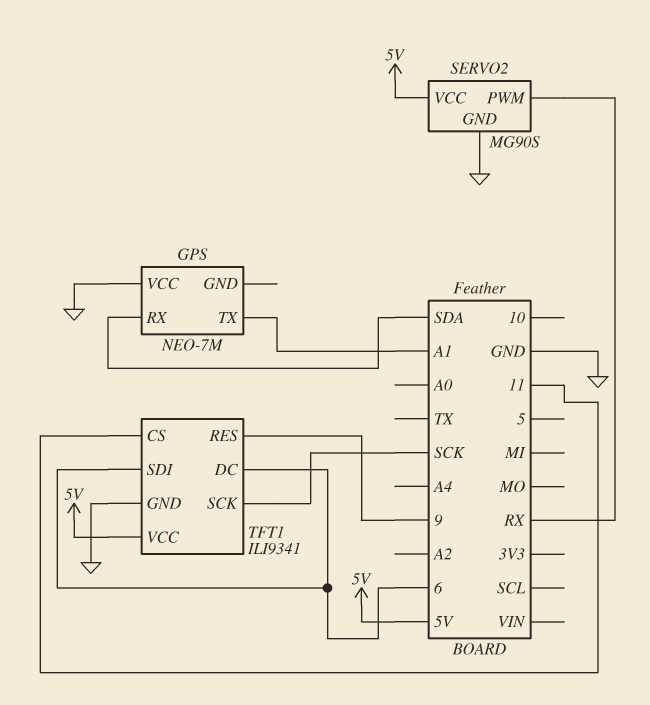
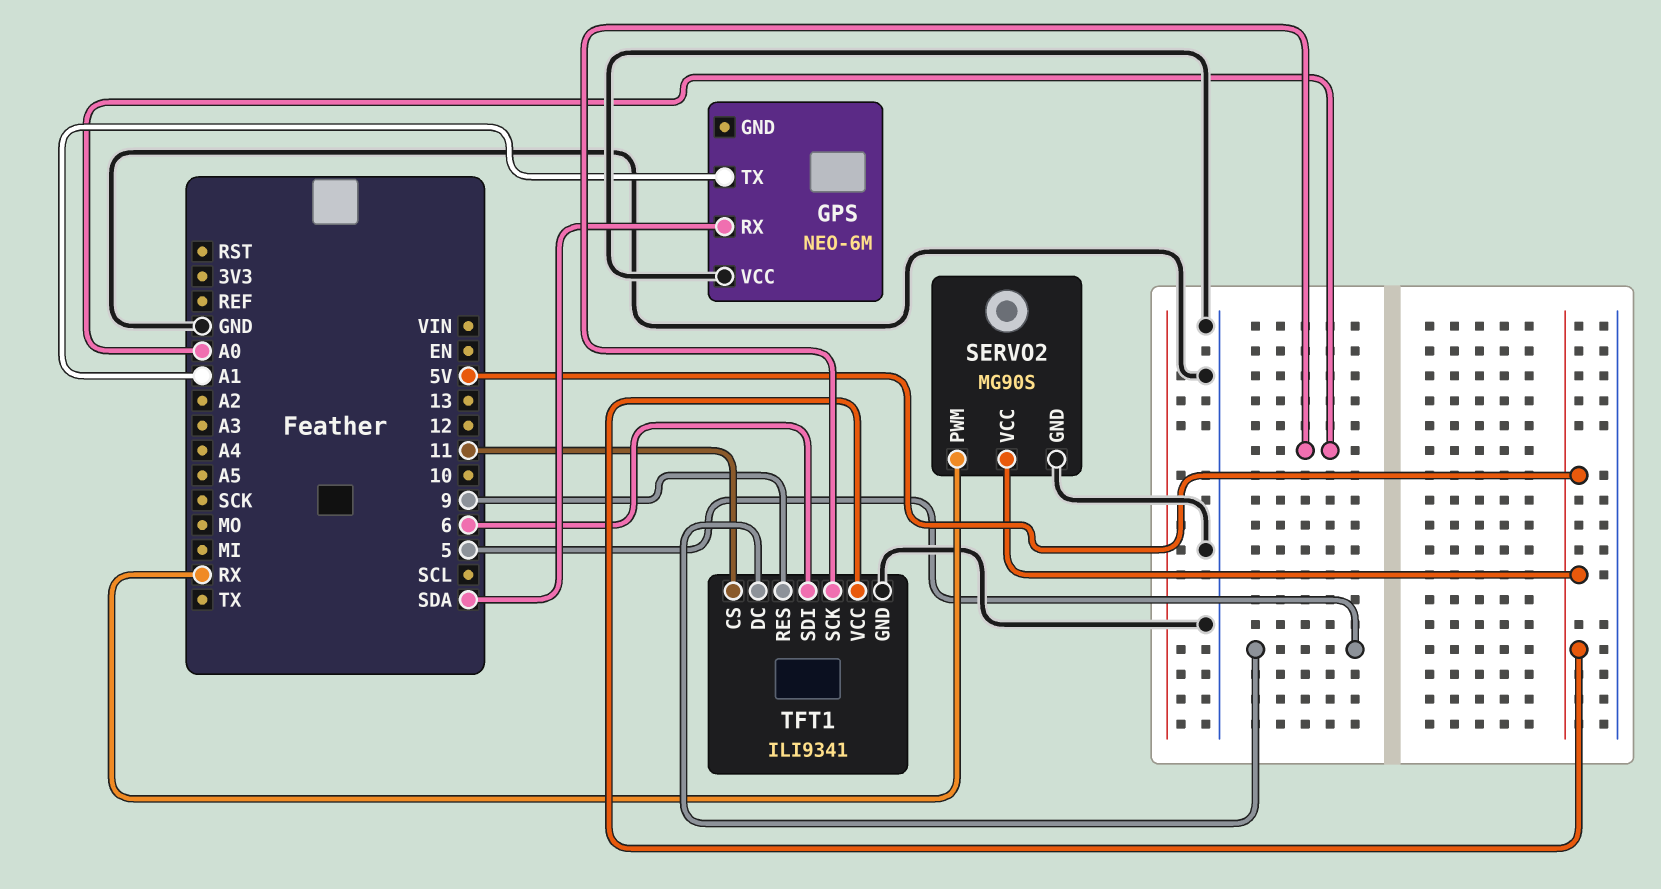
GPS: NEO-7M -> NEO-6M
TFT1 pin DC: 6 -> 5
TFT1 pin SCK: SCK -> A0

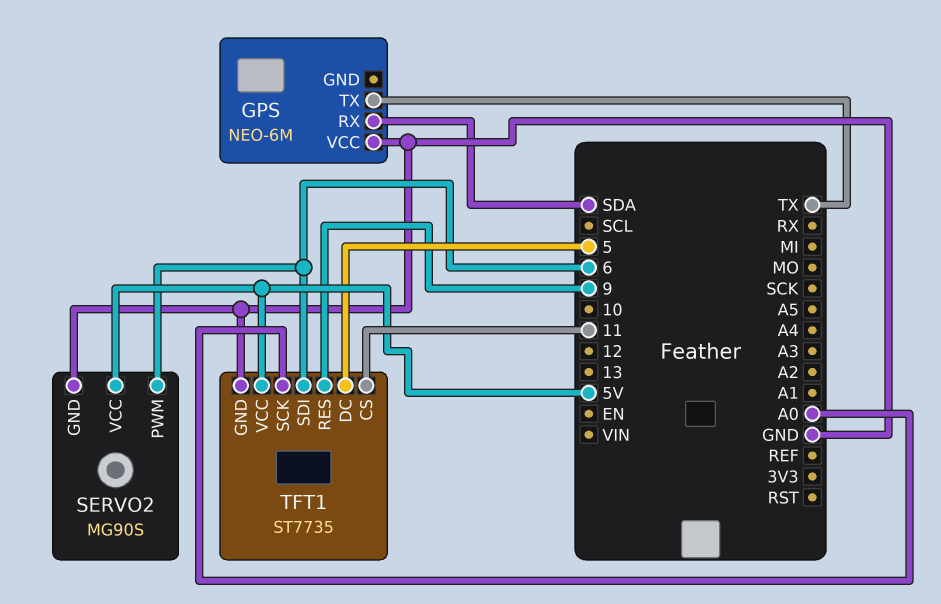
GPS pin TX: A1 -> TX
SERVO2 pin PWM: RX -> 6
TFT1: ILI9341 -> ST7735

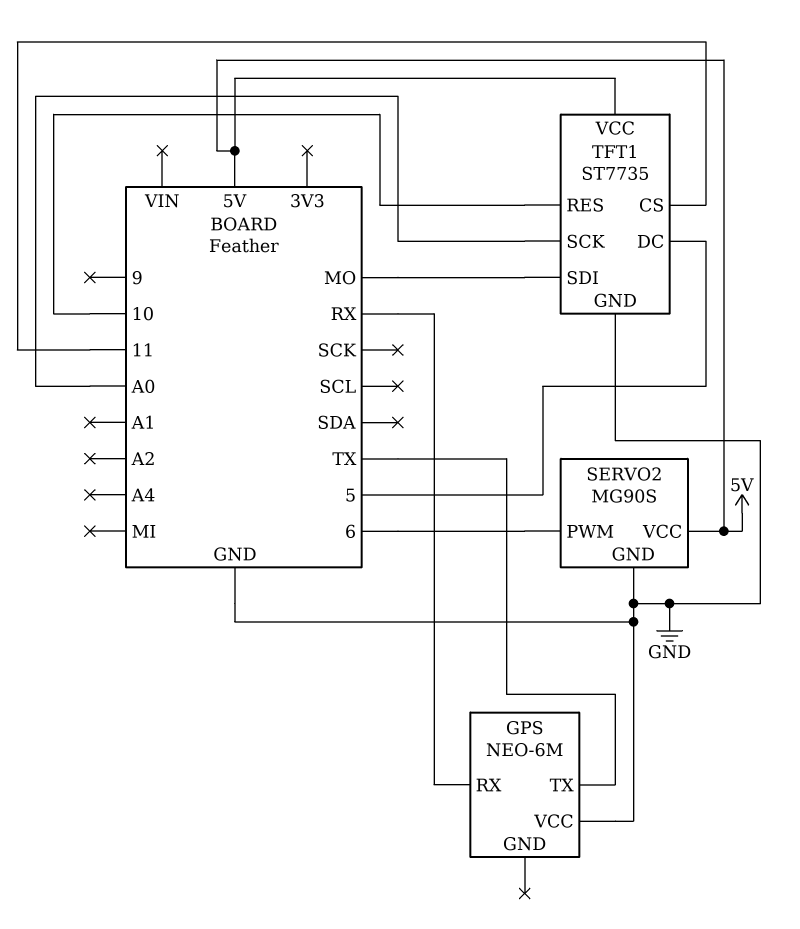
GPS pin RX: SDA -> RX
TFT1 pin RES: 9 -> 10
TFT1 pin SDI: 6 -> MO

